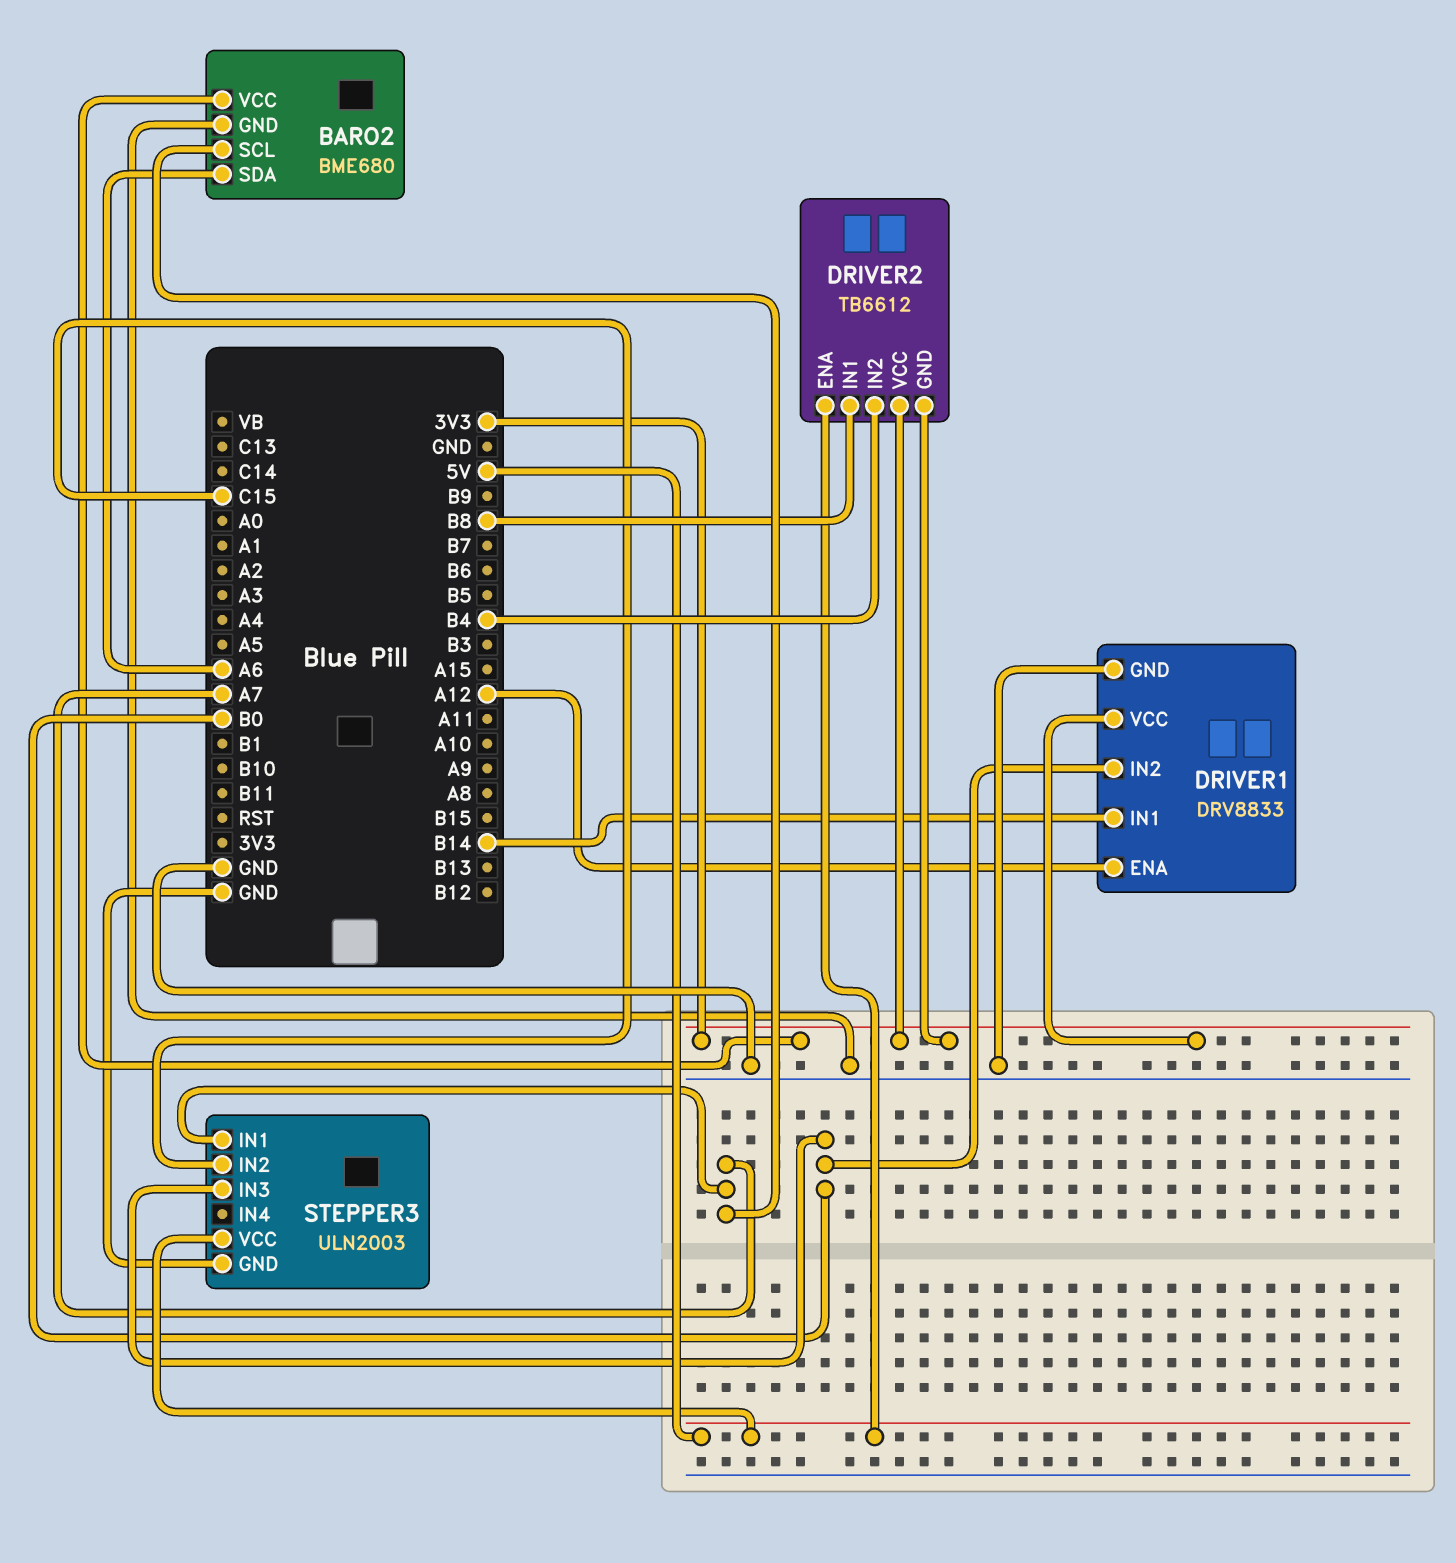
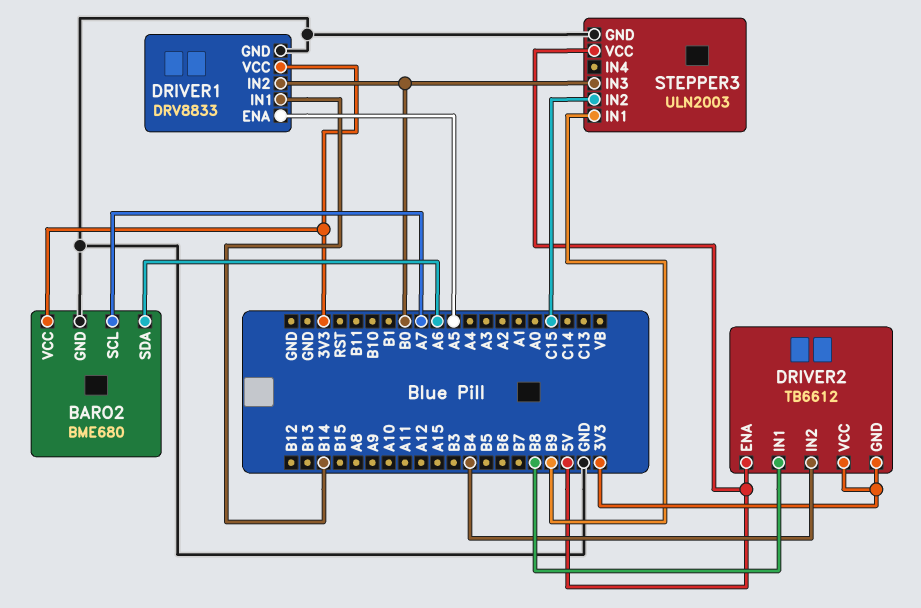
DRIVER1 pin ENA: A12 -> A5
STEPPER3 pin IN1: A7 -> B9

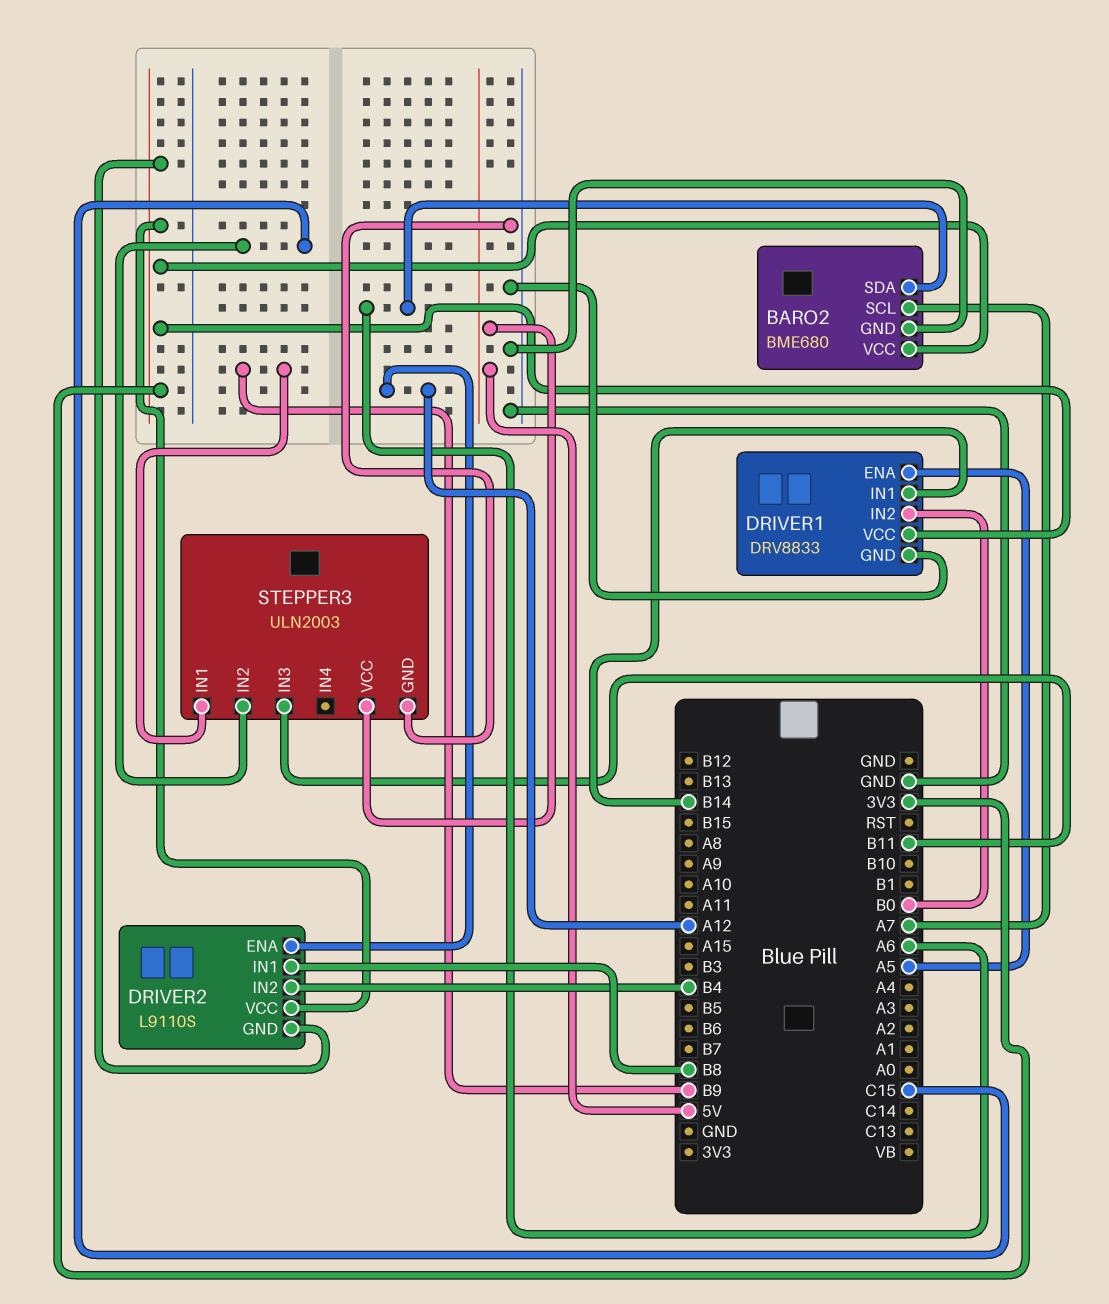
DRIVER2: TB6612 -> L9110S
DRIVER2 pin ENA: 5V -> A12
STEPPER3 pin IN3: B0 -> B11

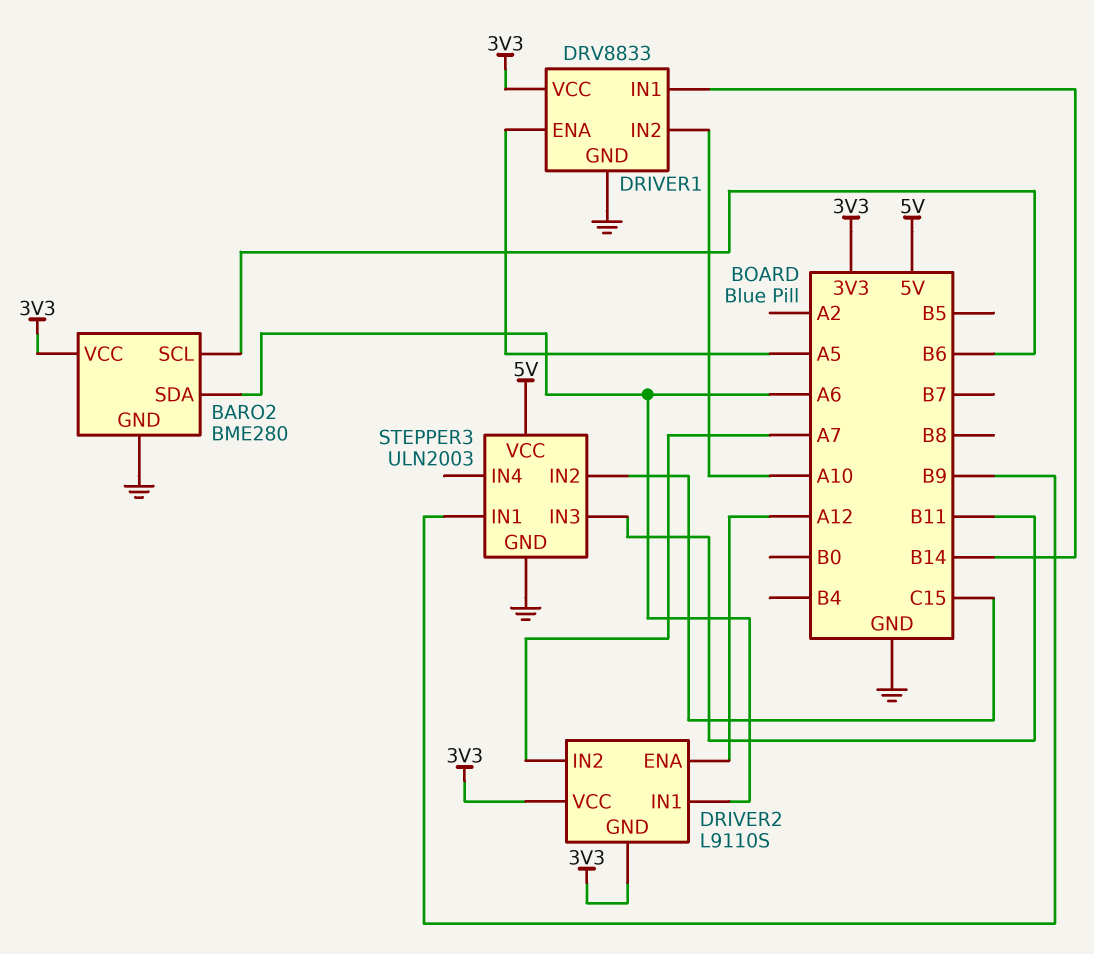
BARO2: BME680 -> BME280
BARO2 pin SCL: A7 -> B6
DRIVER1 pin IN2: B0 -> A10
DRIVER2 pin IN1: B8 -> A6
DRIVER2 pin IN2: B4 -> A7

